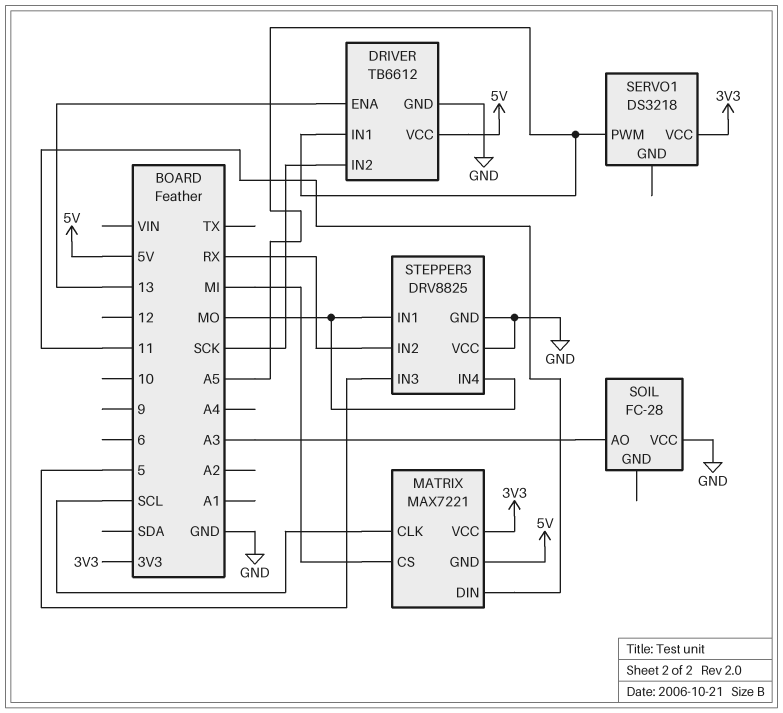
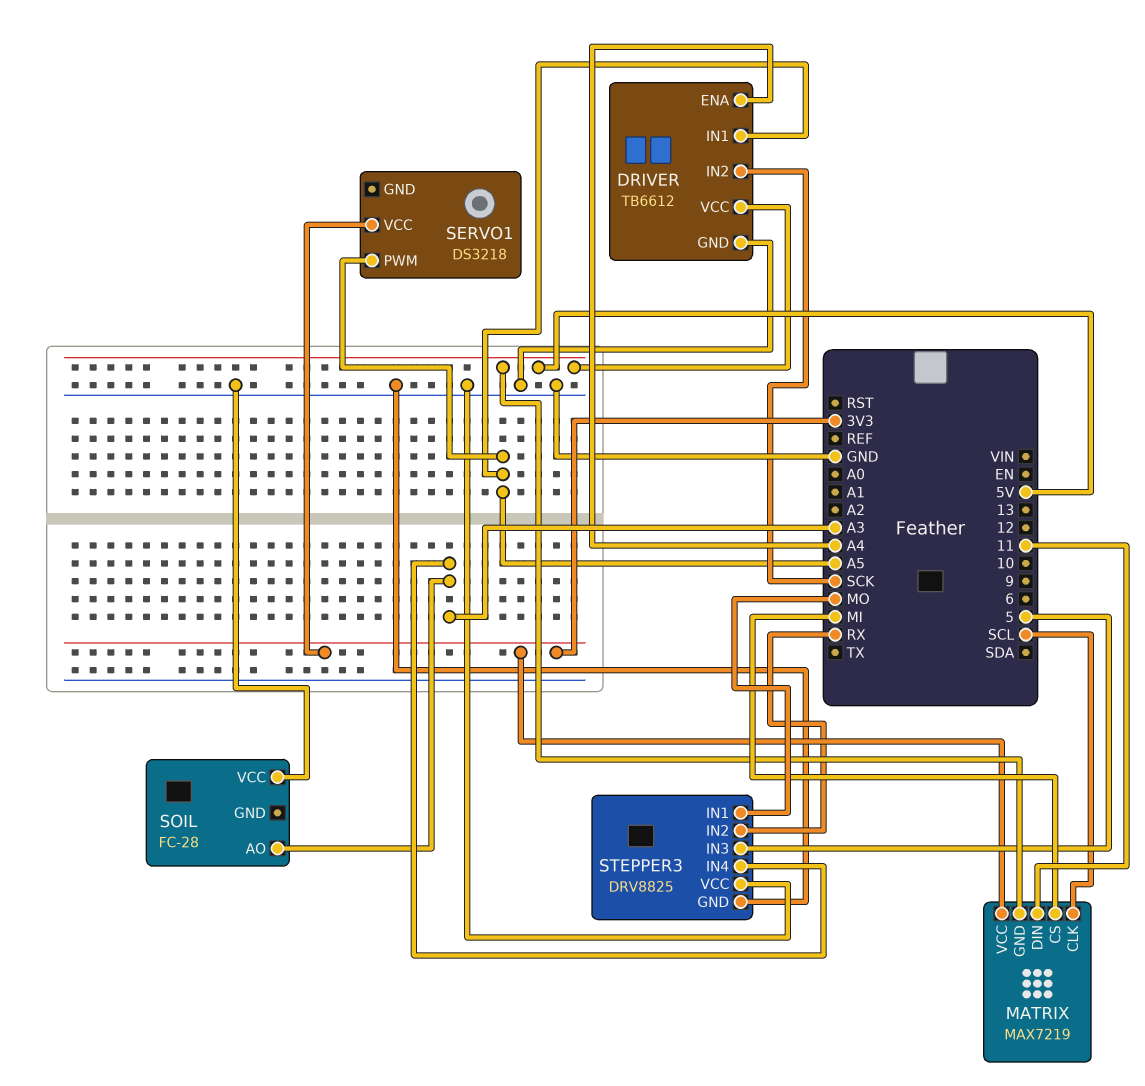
DRIVER pin ENA: 13 -> A4
MATRIX: MAX7221 -> MAX7219
STEPPER3 pin IN4: MO -> A3

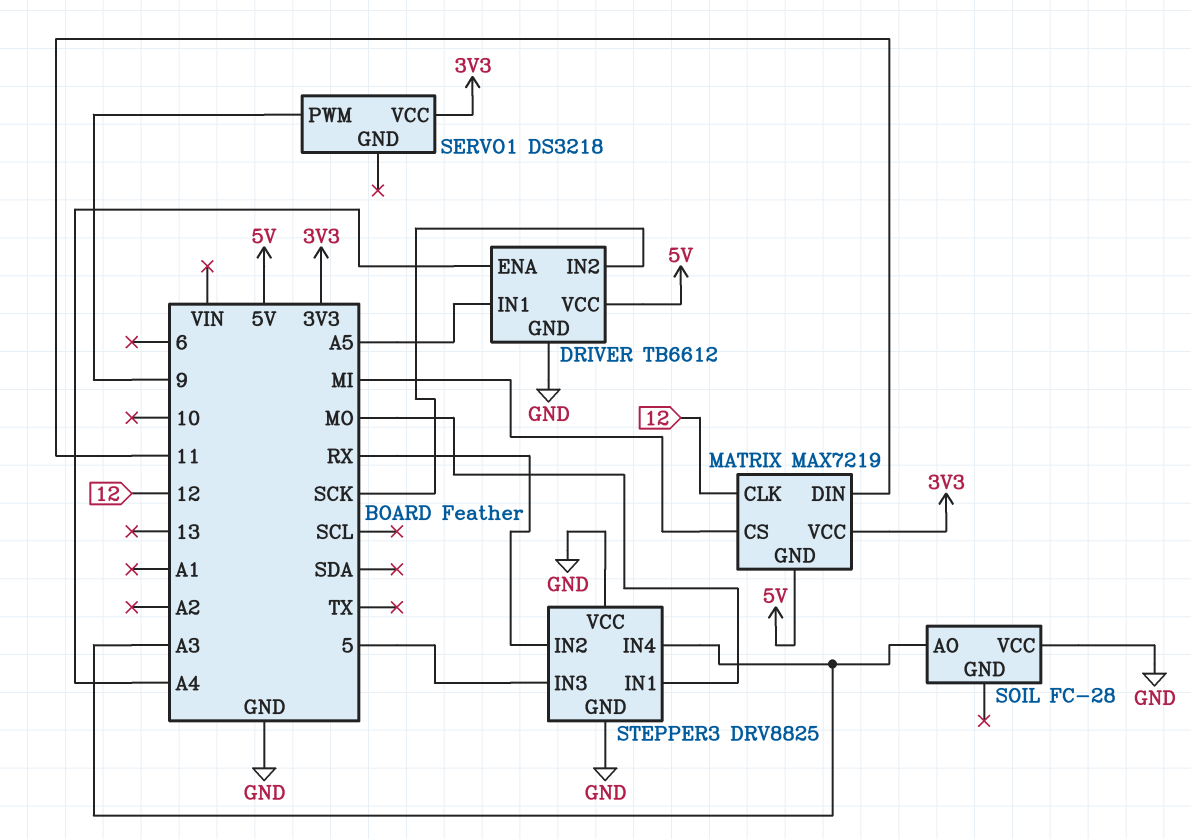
MATRIX pin CLK: SCL -> 12
SERVO1 pin PWM: A5 -> 9

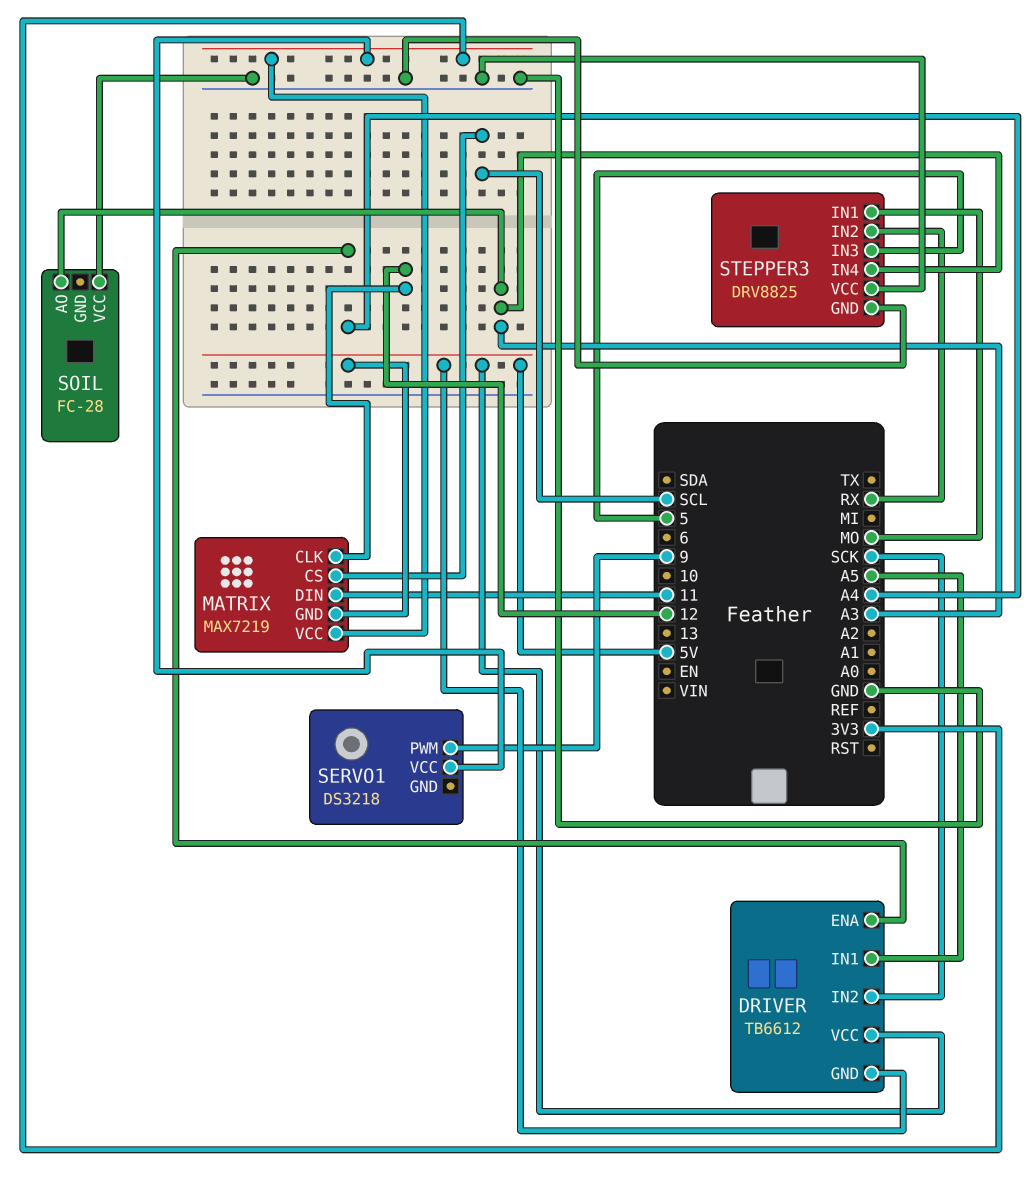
DRIVER pin GND: GND -> 5V
MATRIX pin CS: MI -> SCL

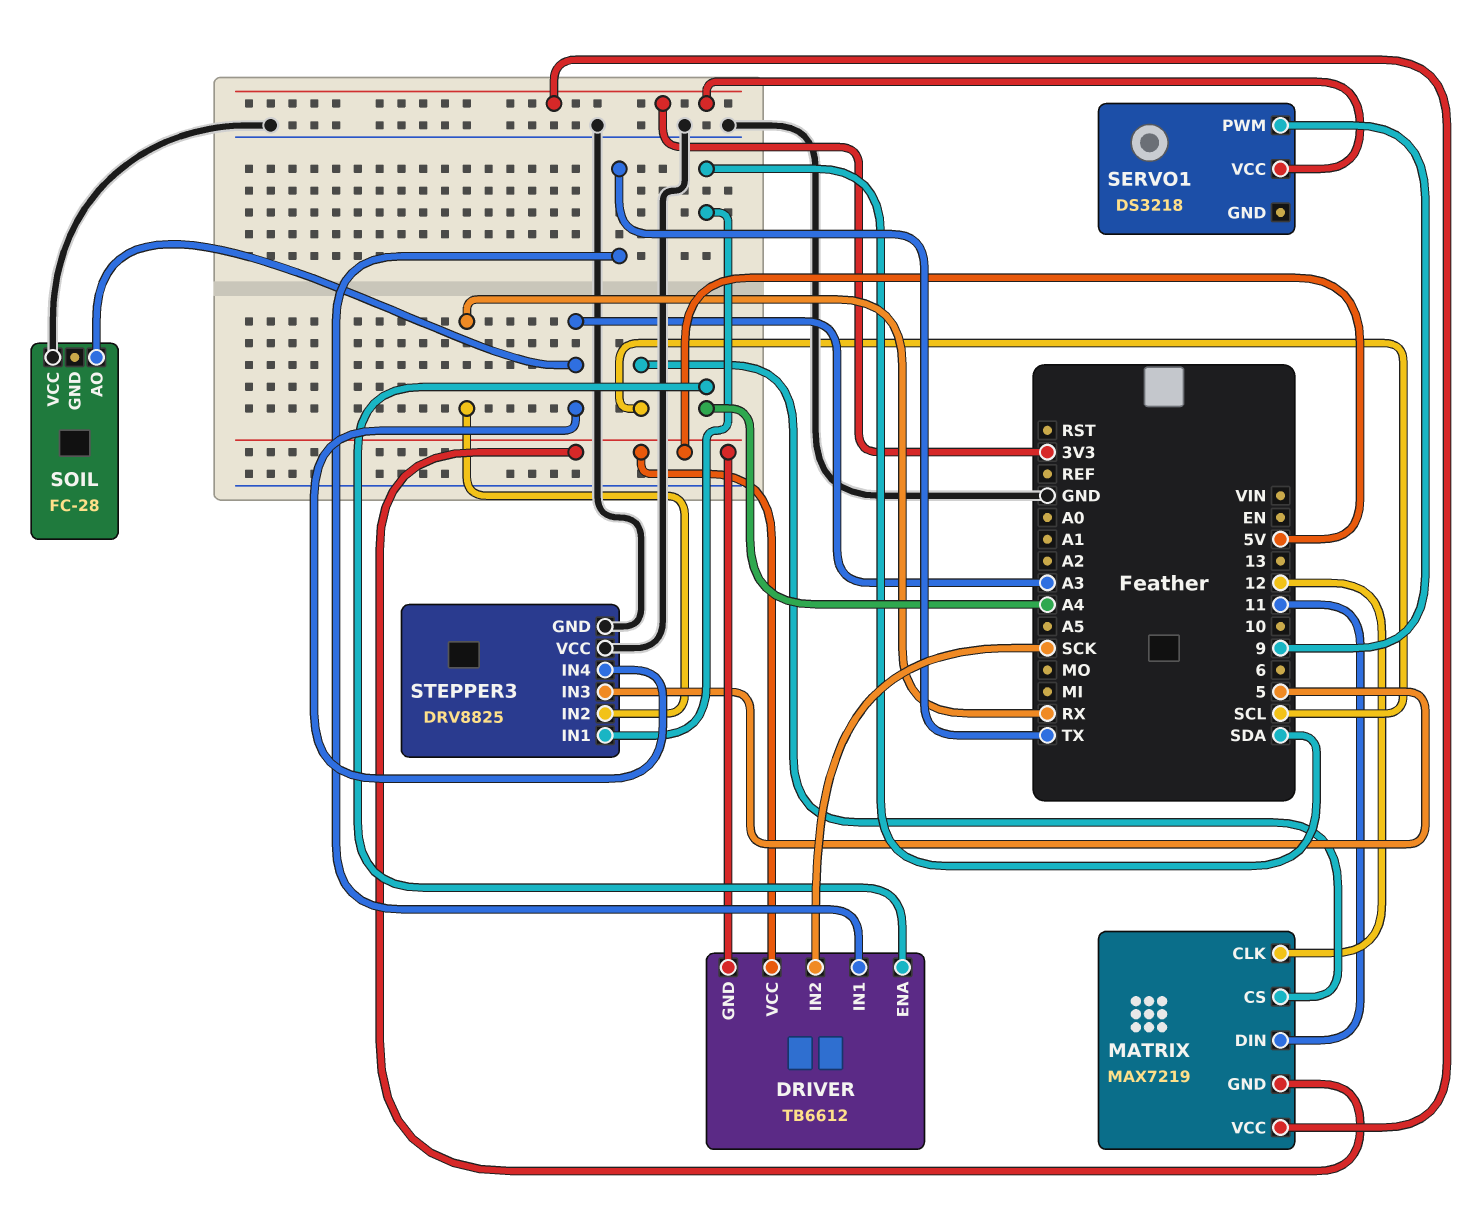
DRIVER pin IN1: A5 -> TX
STEPPER3 pin IN1: MO -> SDA

